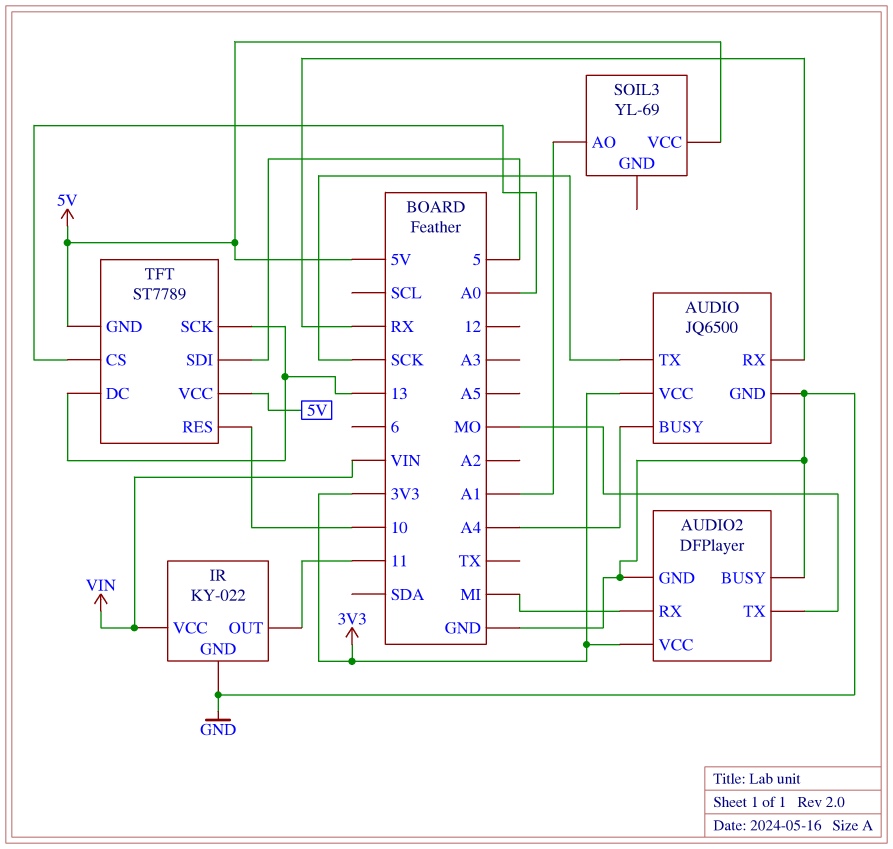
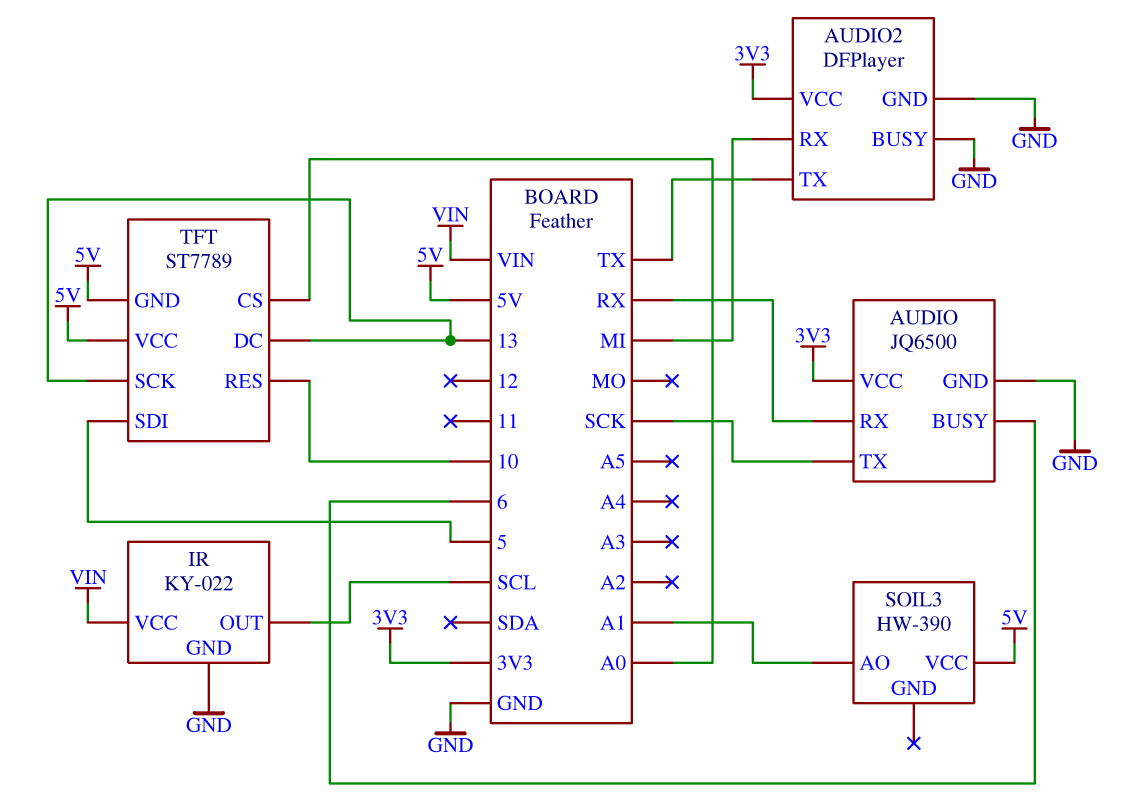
AUDIO pin BUSY: A4 -> 6
AUDIO2 pin TX: MO -> TX
IR pin OUT: 11 -> SCL
SOIL3: YL-69 -> HW-390

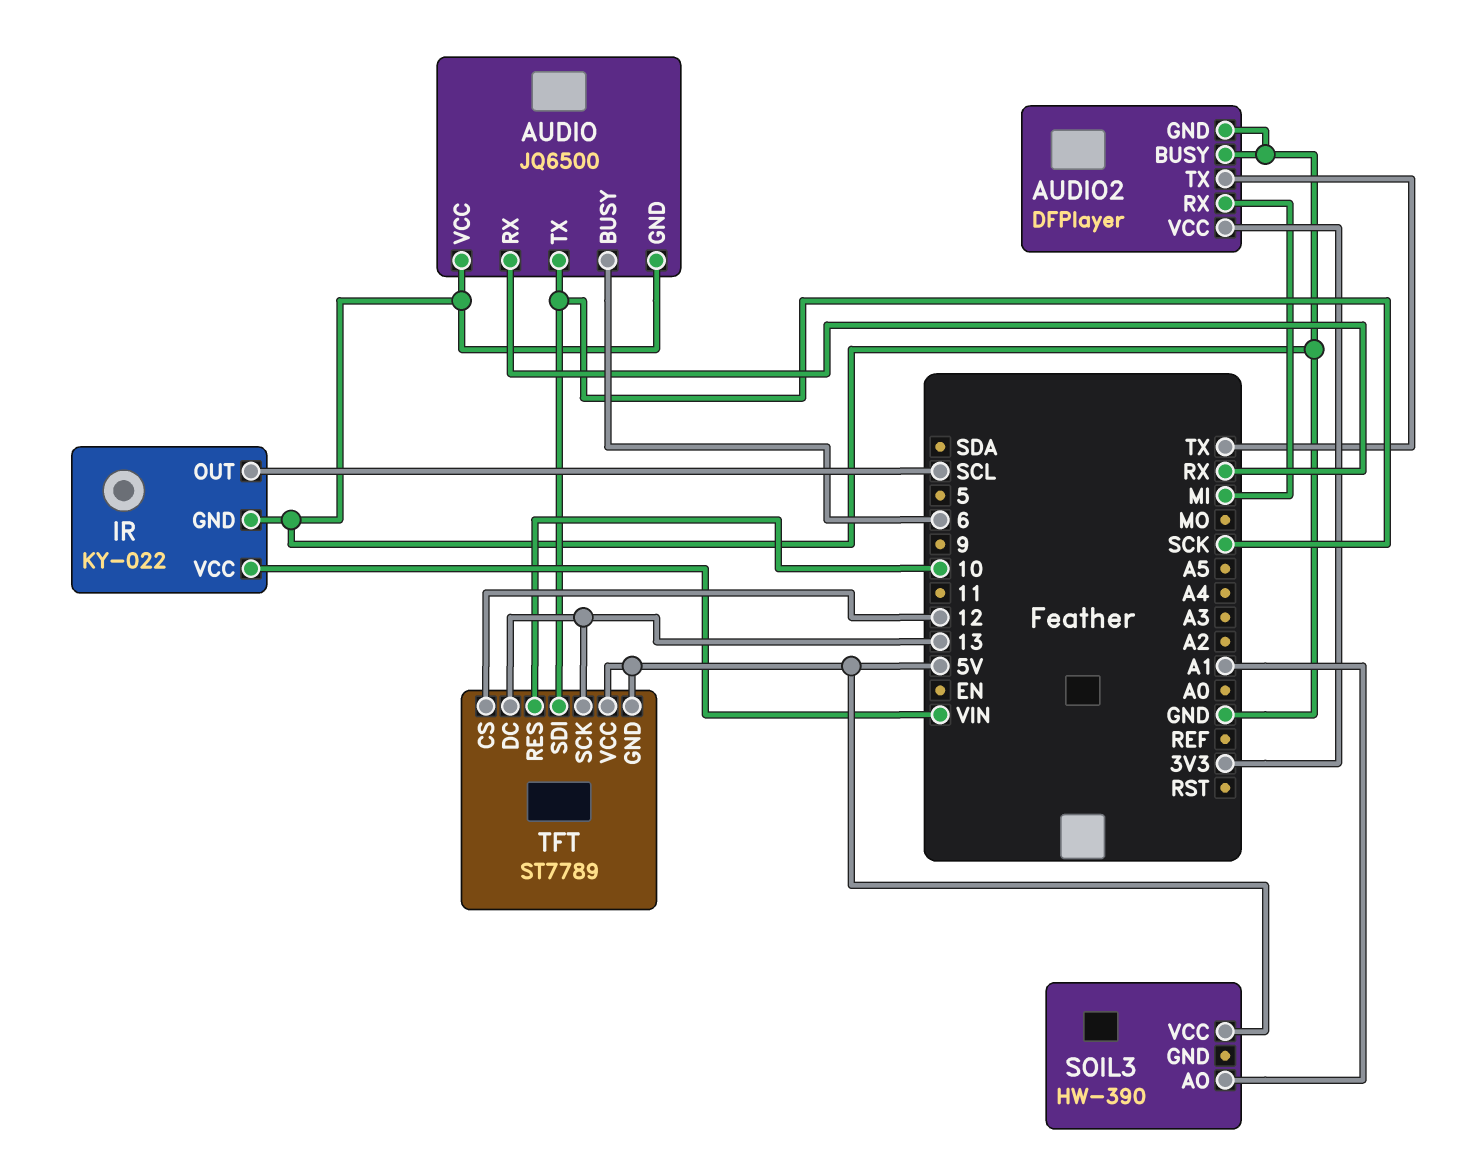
AUDIO pin VCC: 3V3 -> GND
TFT pin CS: A0 -> 12
TFT pin SDI: 5 -> SCK

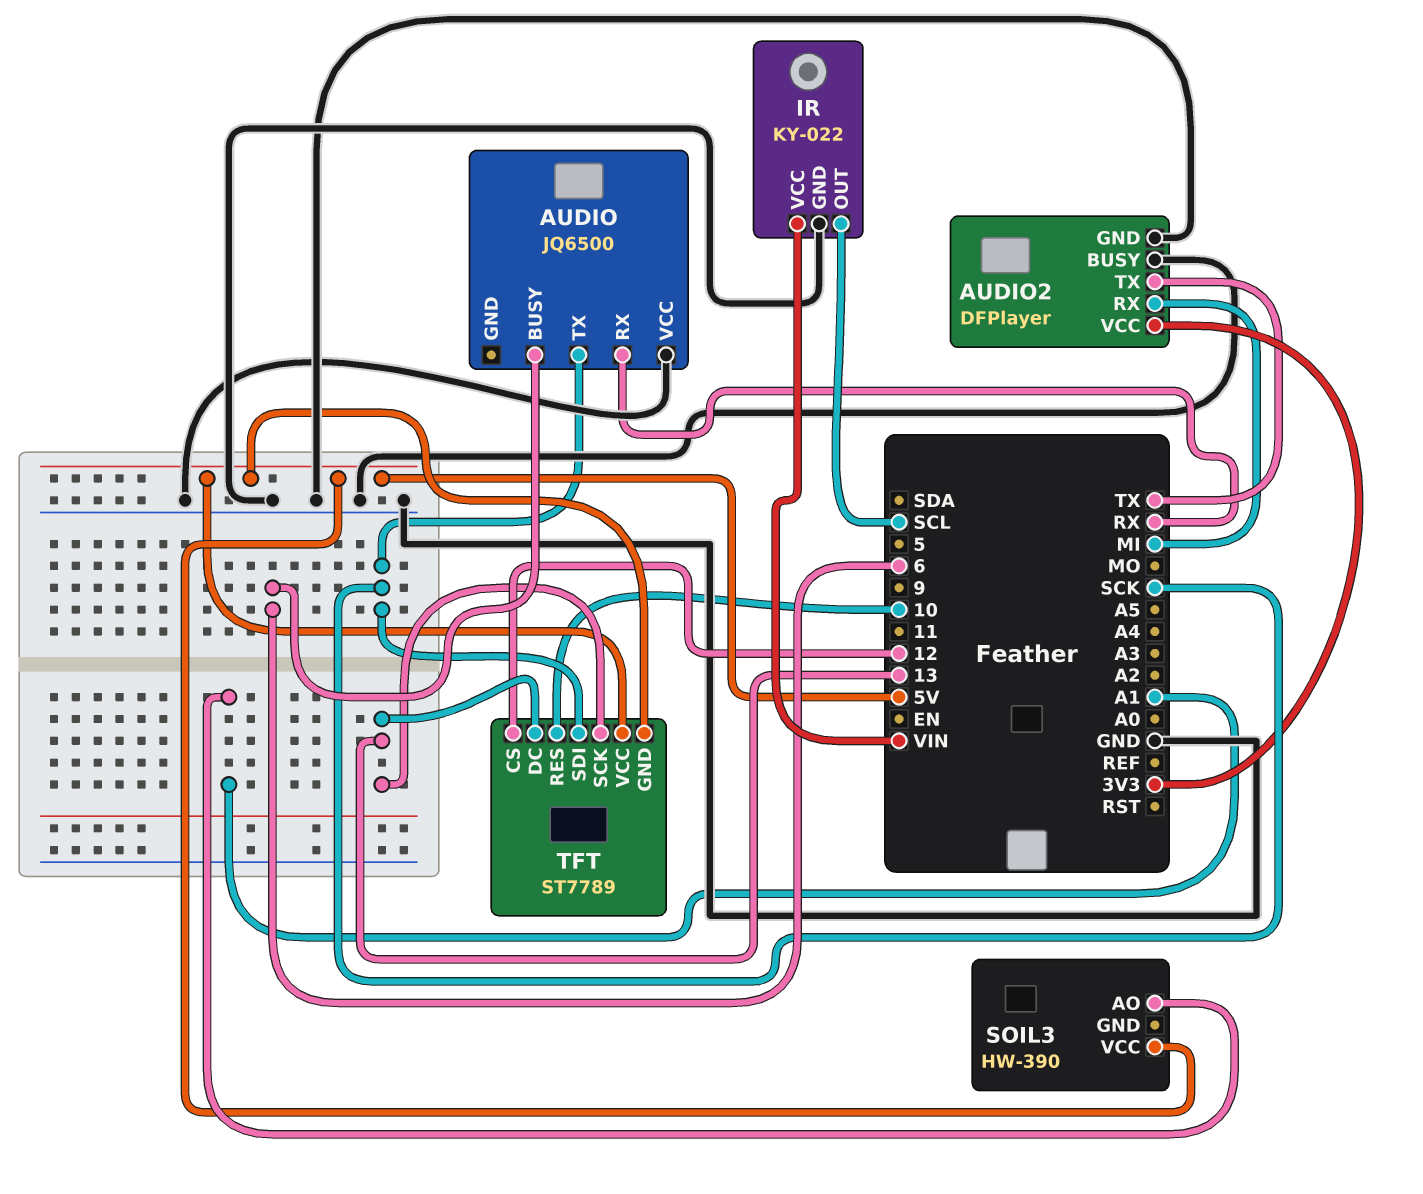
AUDIO pin GND: GND -> none

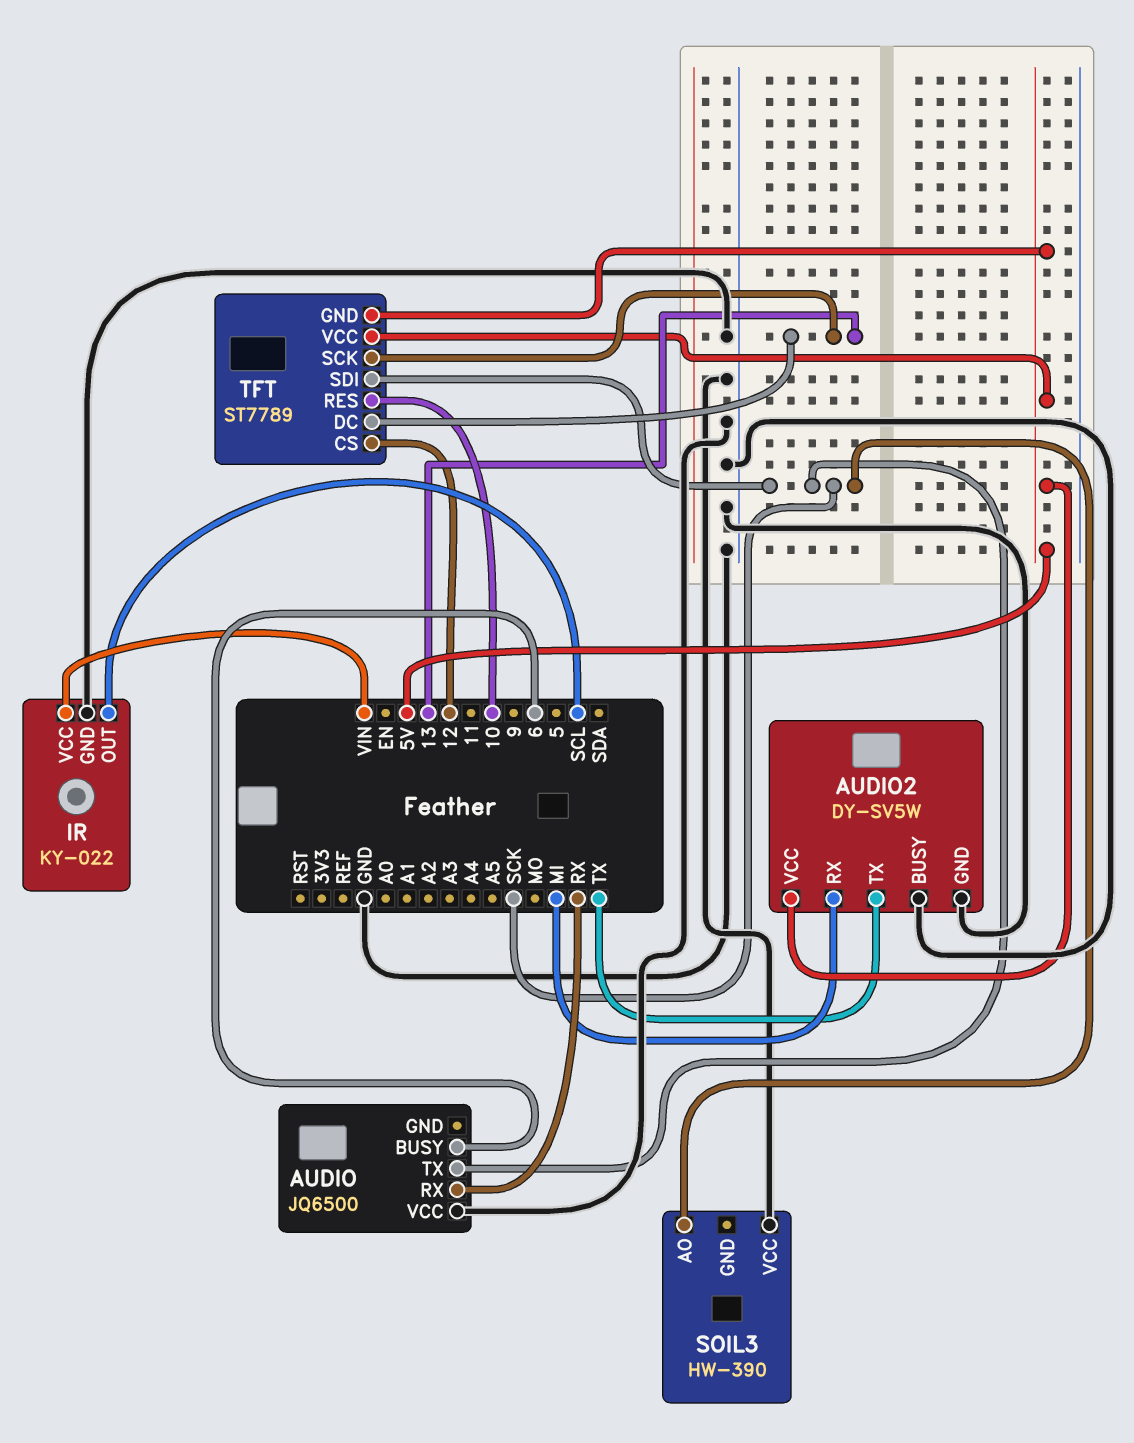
AUDIO2: DFPlayer -> DY-SV5W
AUDIO2 pin VCC: 3V3 -> 5V
SOIL3 pin AO: A1 -> SCK
SOIL3 pin VCC: 5V -> GND

